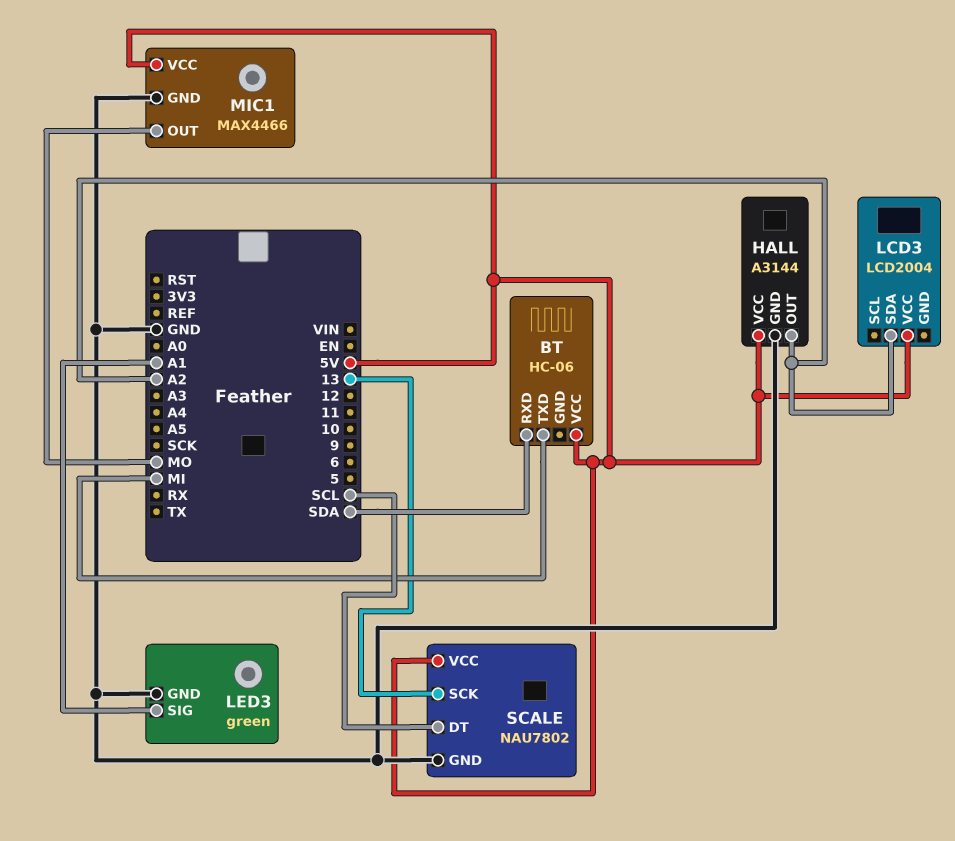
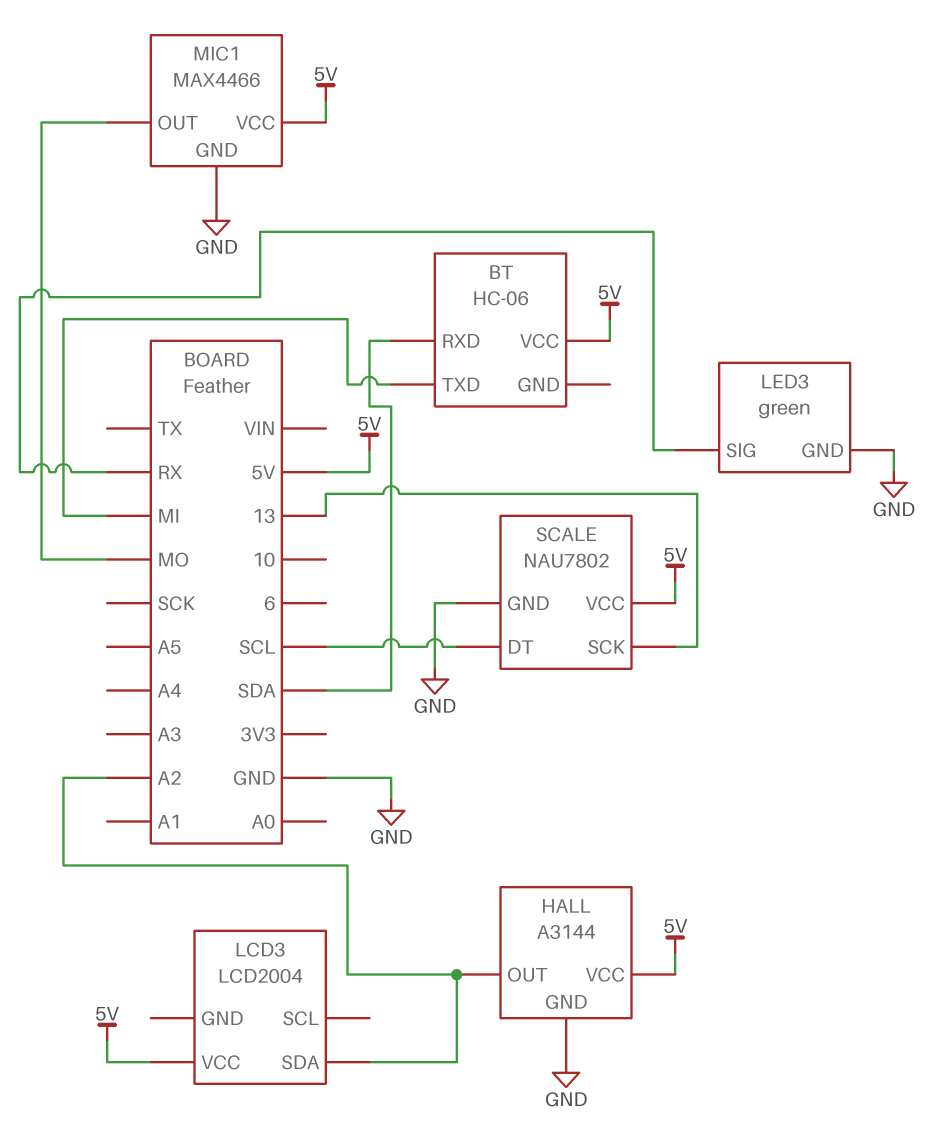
LED3 pin SIG: A1 -> RX

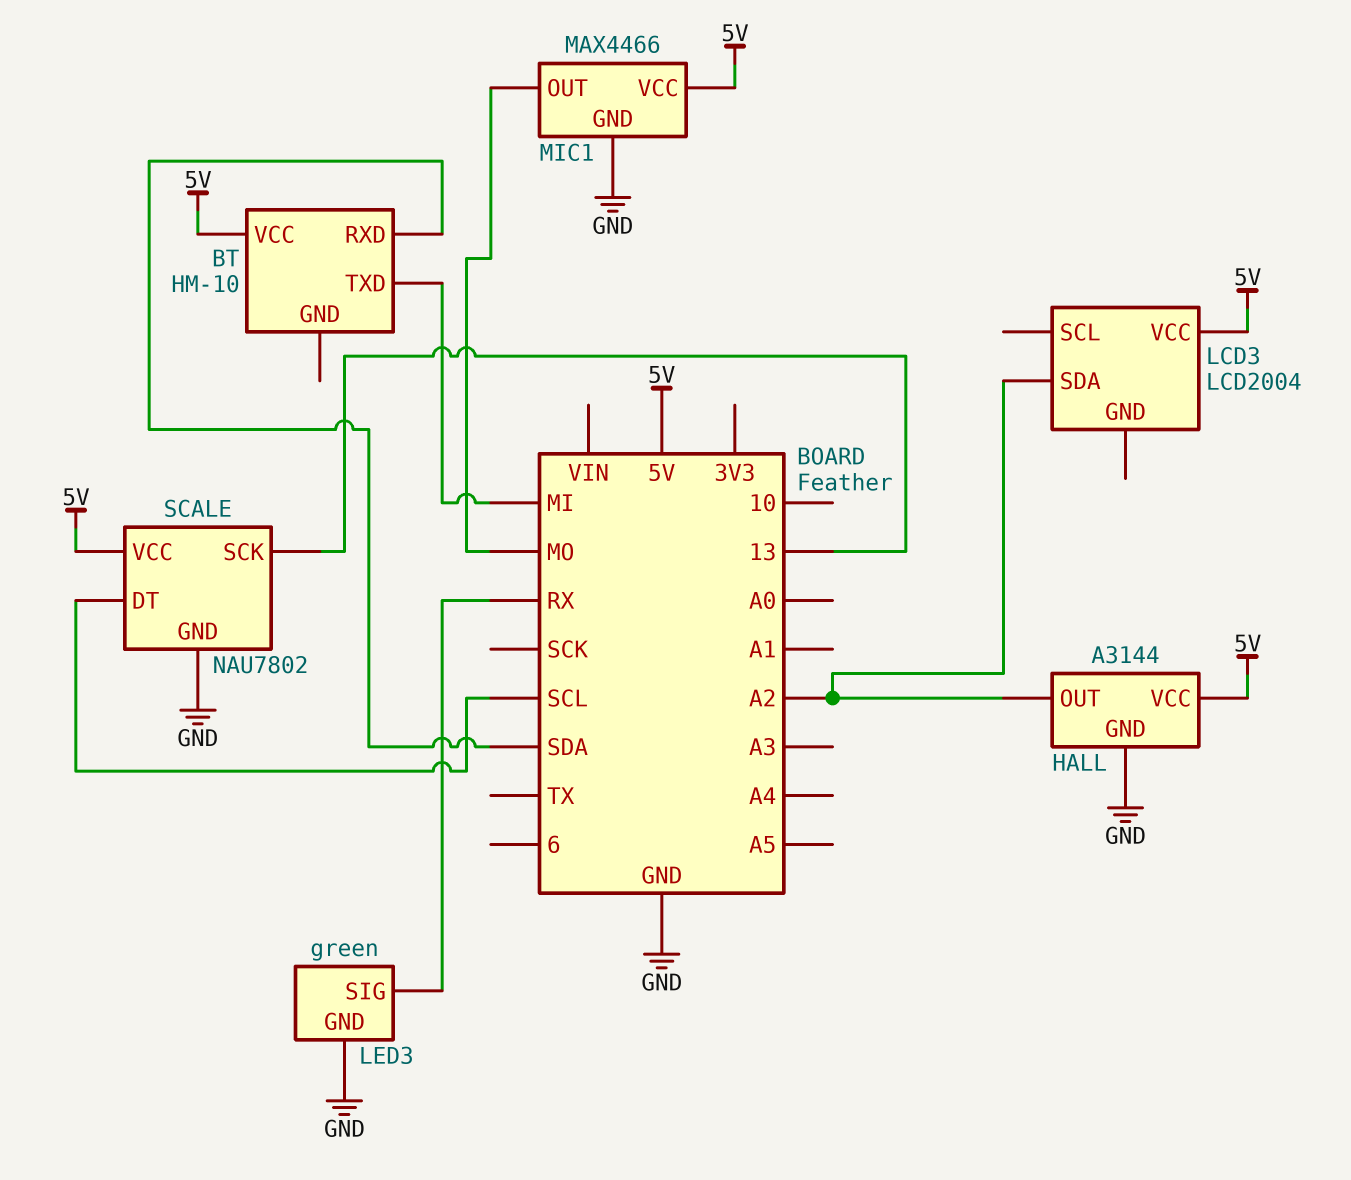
BT: HC-06 -> HM-10

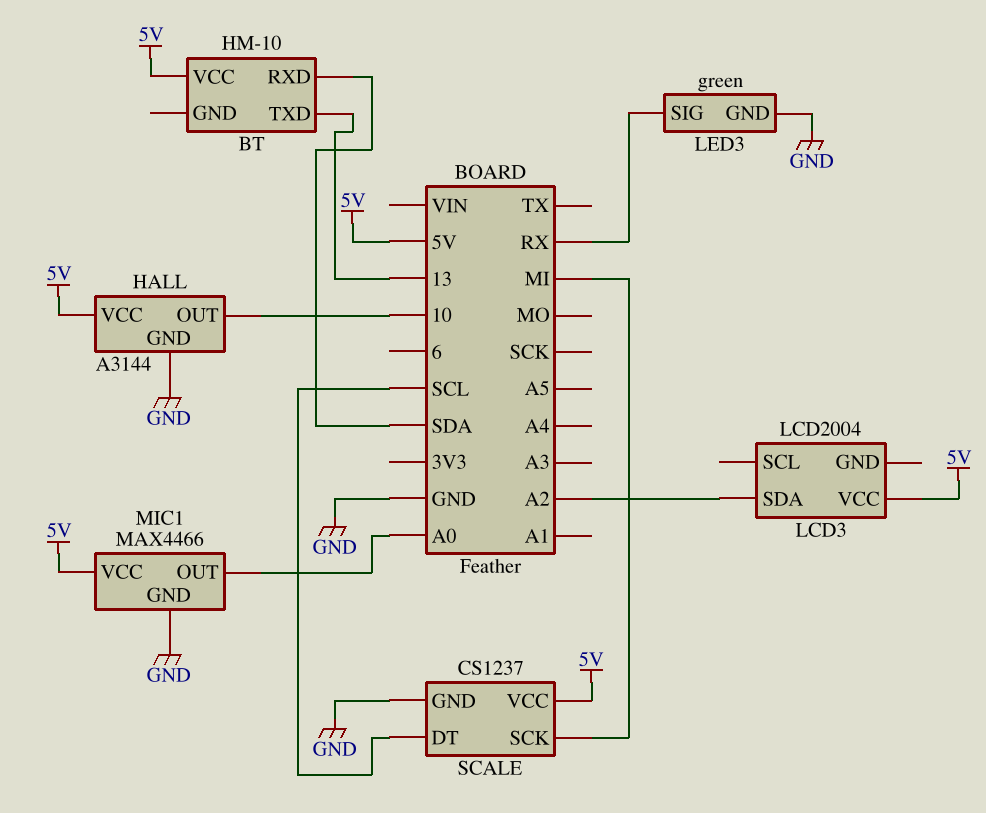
BT pin TXD: MI -> 13
HALL pin OUT: A2 -> 10
MIC1 pin OUT: MO -> A0
SCALE: NAU7802 -> CS1237
SCALE pin SCK: 13 -> MI

